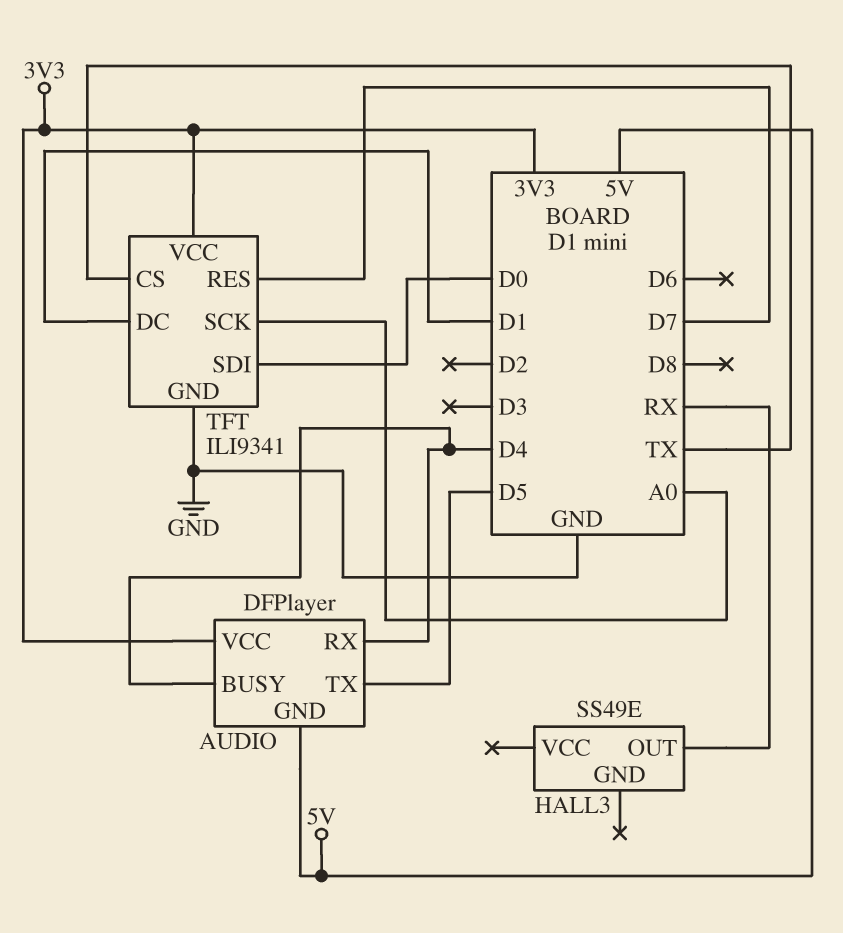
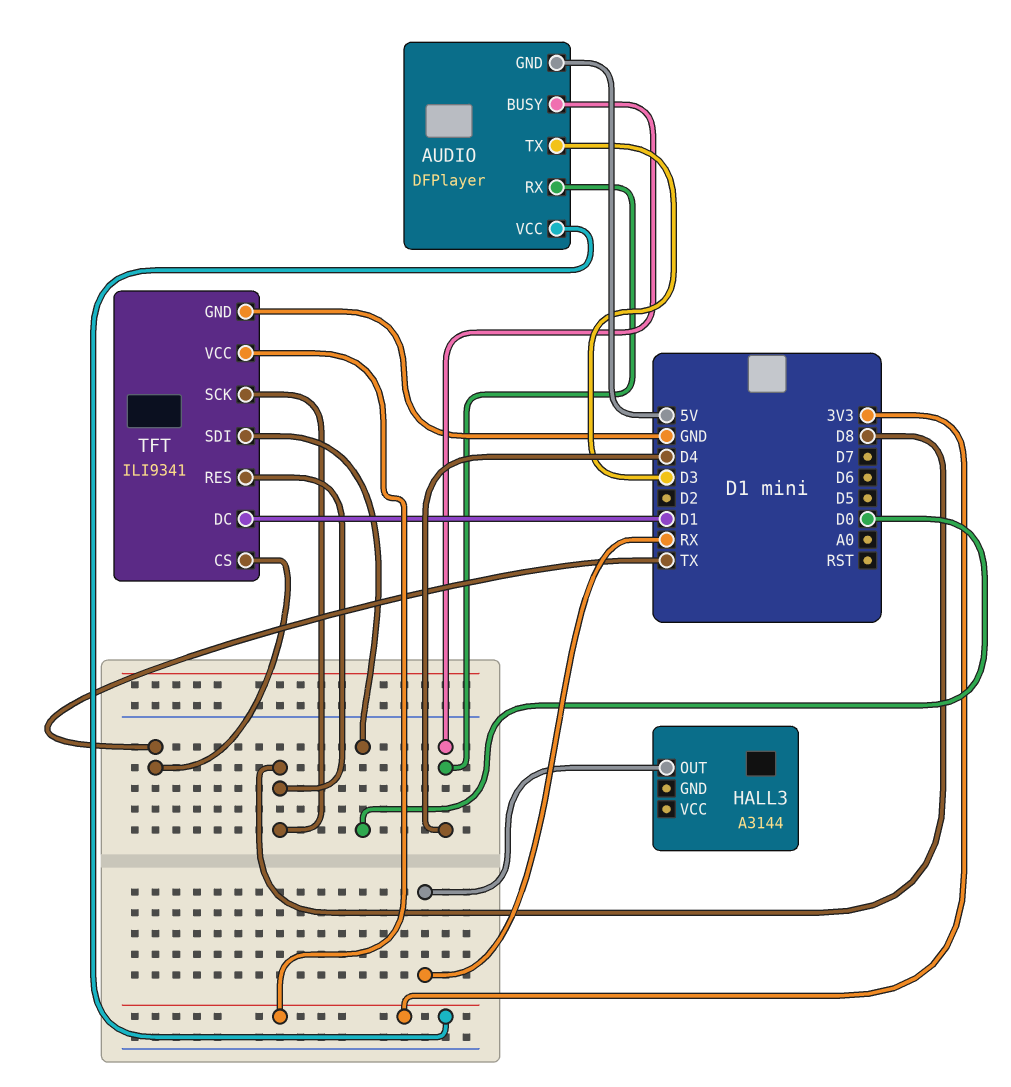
AUDIO pin TX: D5 -> D3
HALL3: SS49E -> A3144
TFT pin RES: D7 -> D8
TFT pin SCK: A0 -> D8

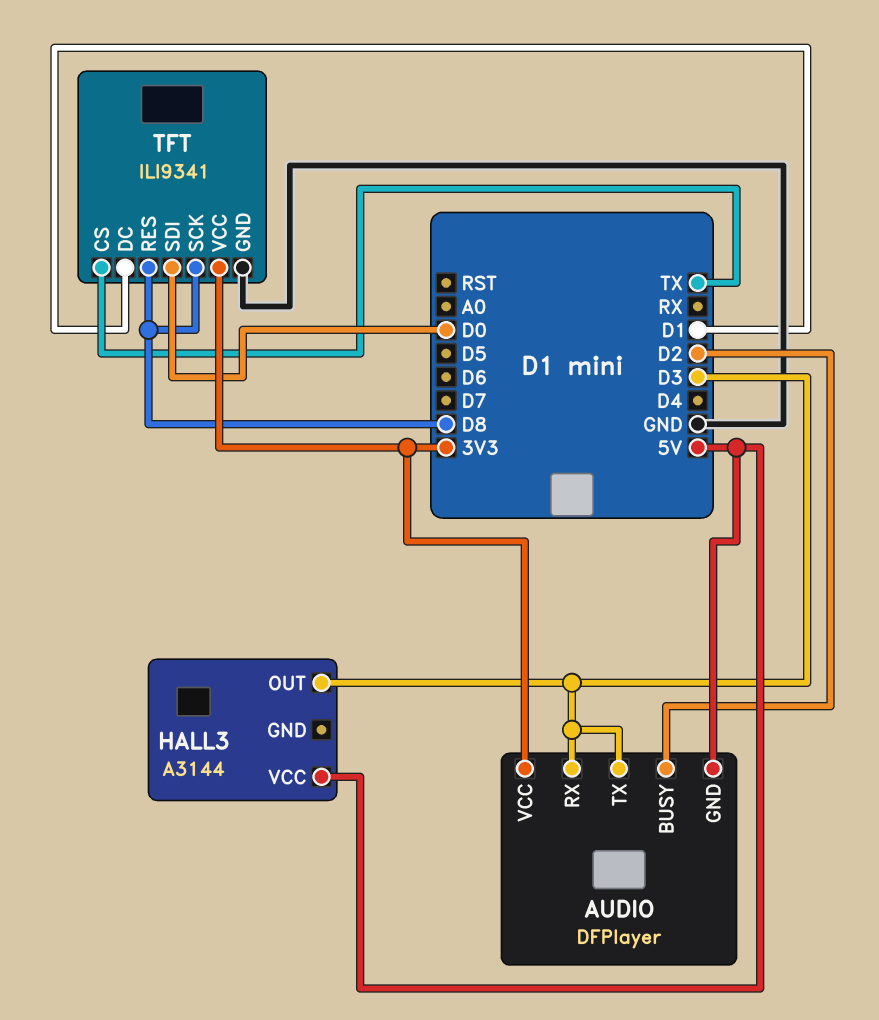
AUDIO pin BUSY: D4 -> D2
AUDIO pin RX: D4 -> D3
HALL3 pin OUT: RX -> D3
HALL3 pin VCC: none -> 5V

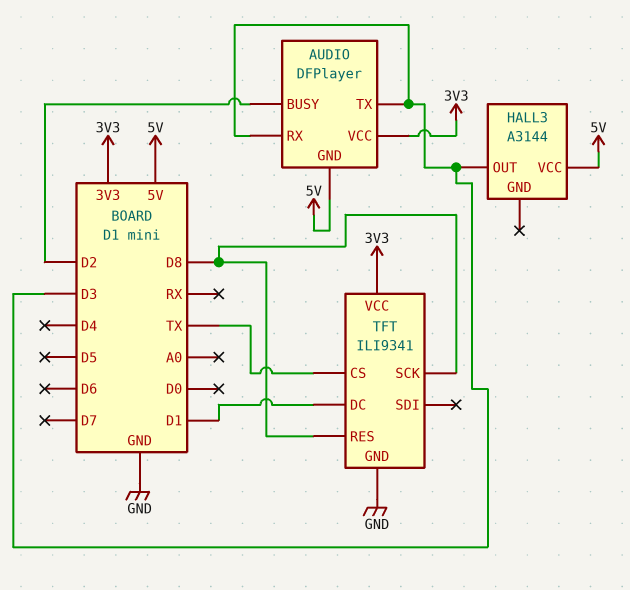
TFT pin SDI: D0 -> none

